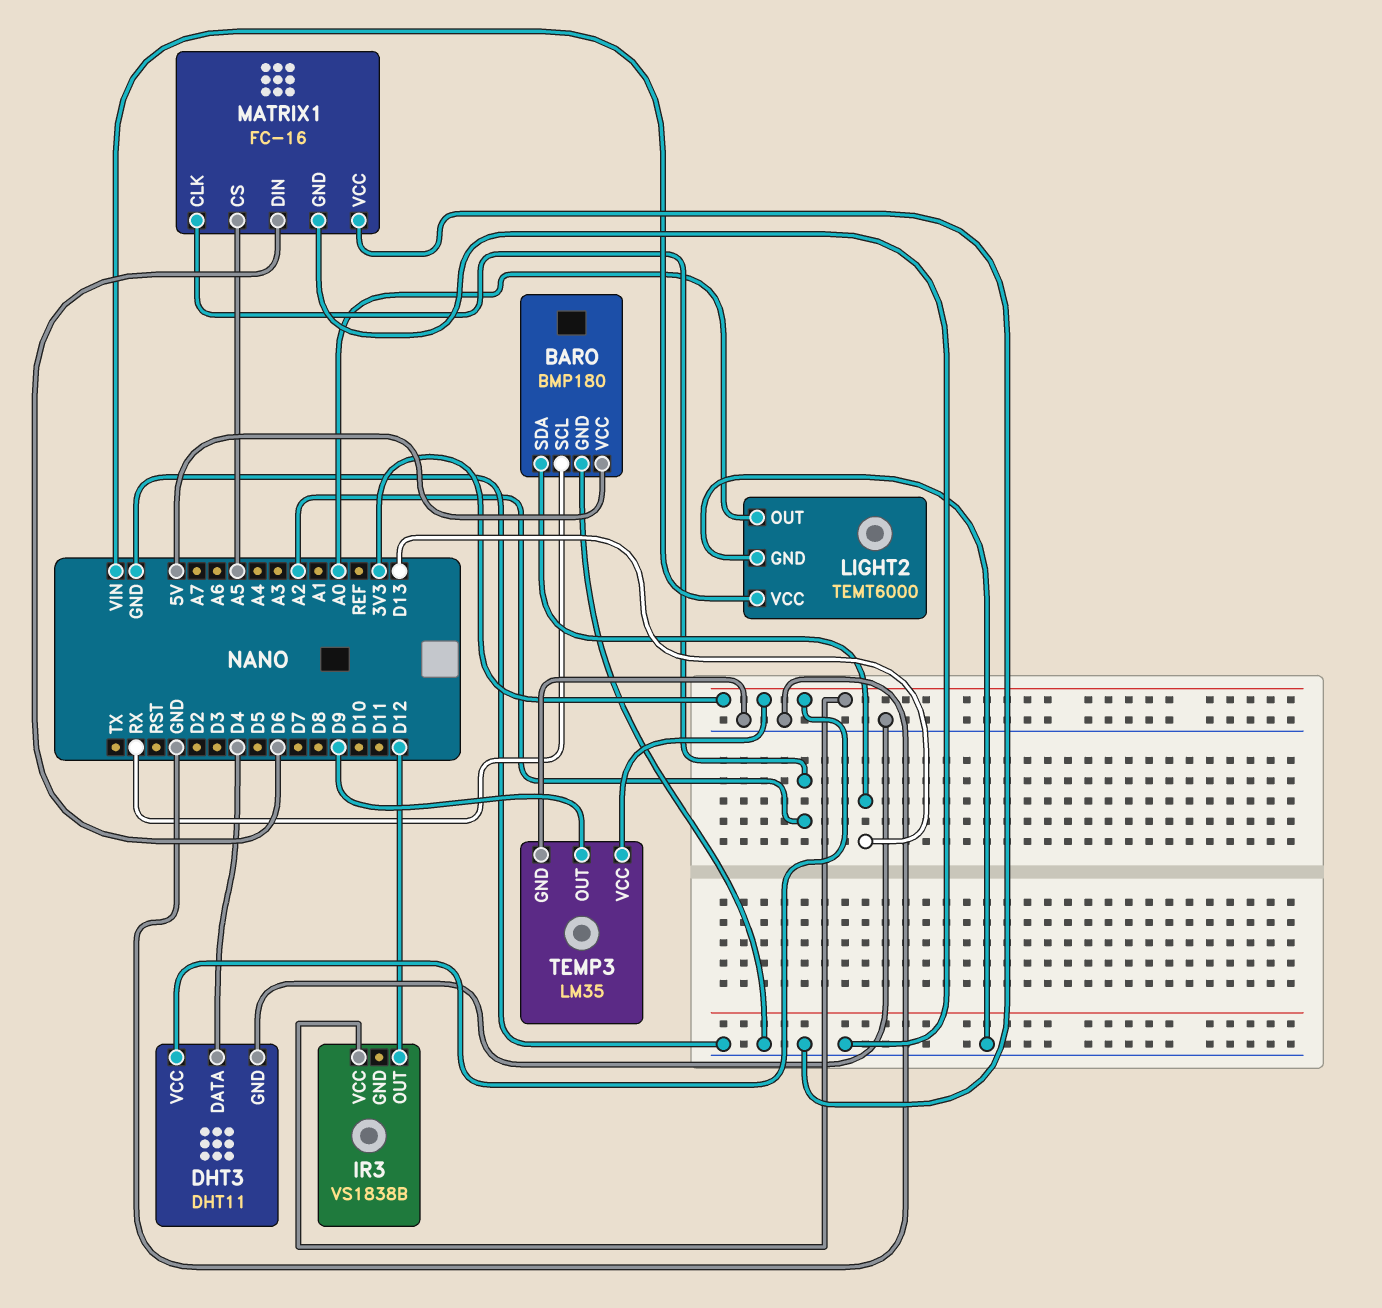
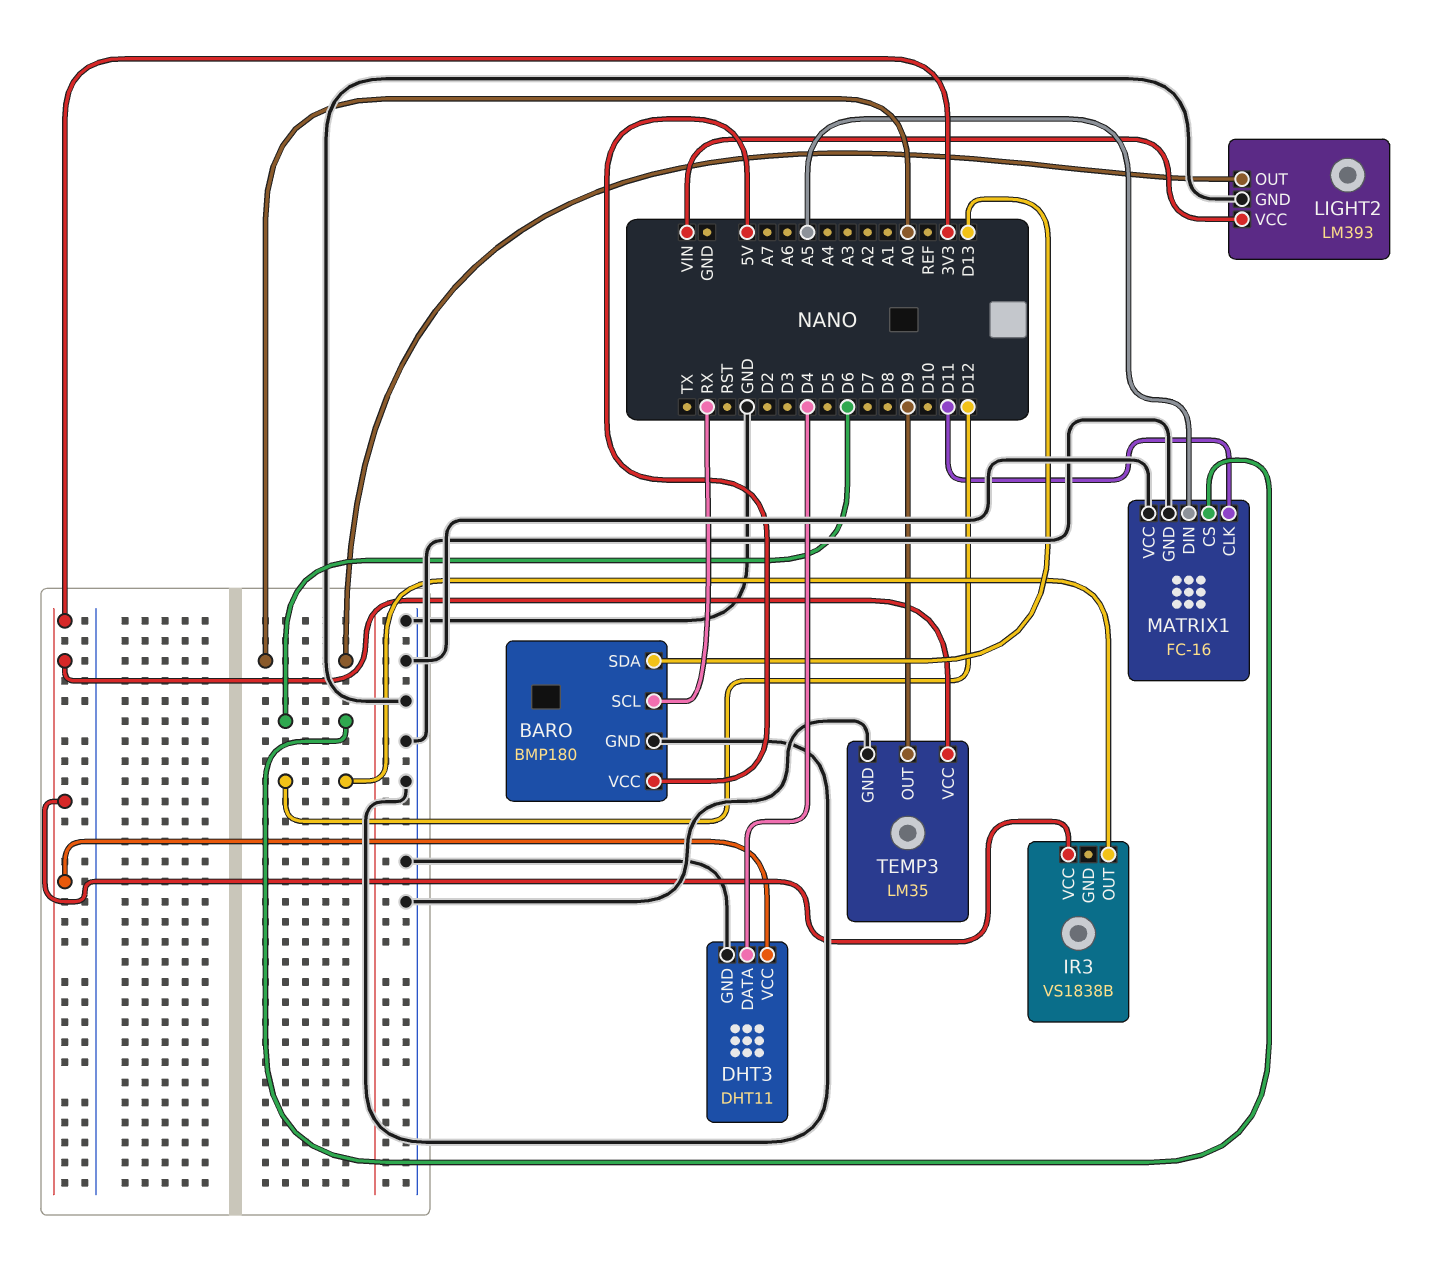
LIGHT2: TEMT6000 -> LM393
MATRIX1 pin CLK: A2 -> D11
MATRIX1 pin CS: A5 -> D6
MATRIX1 pin DIN: D6 -> A5

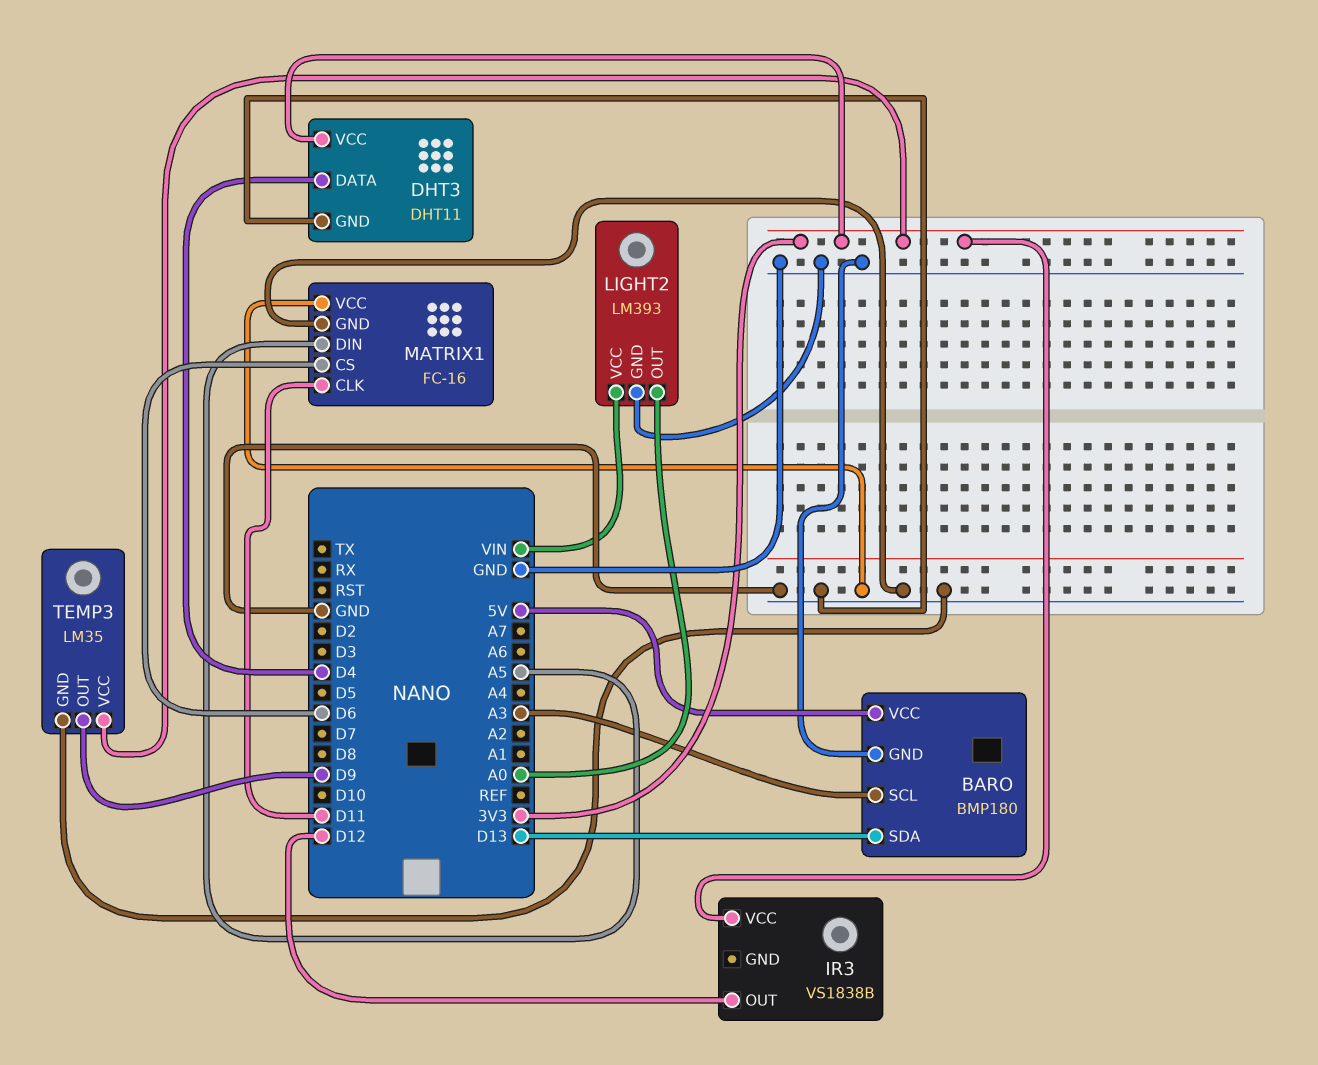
BARO pin SCL: RX -> A3

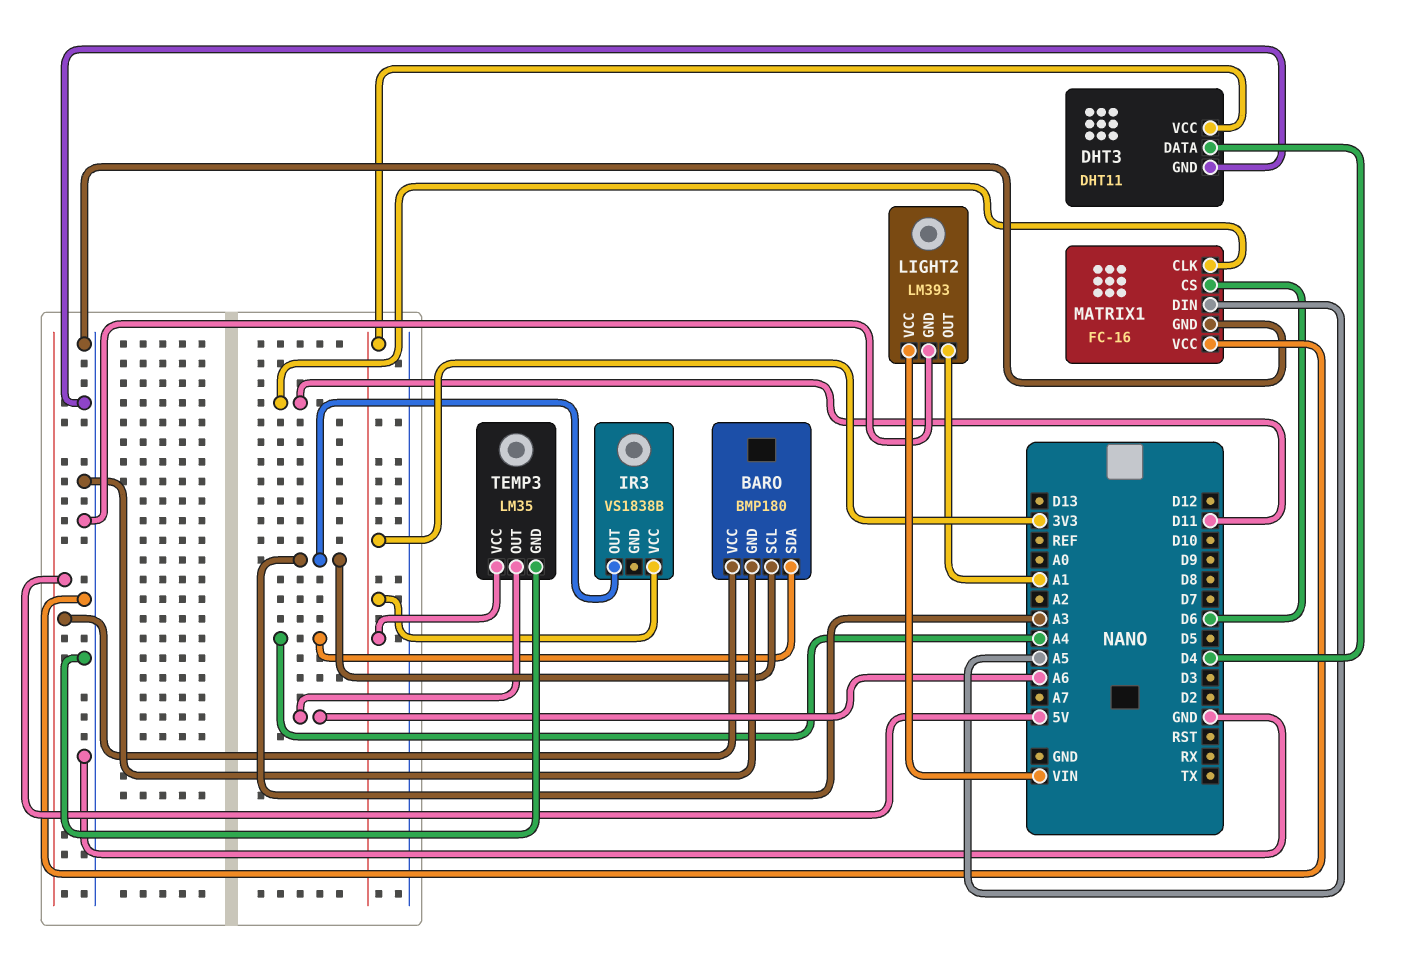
BARO pin SDA: D13 -> A4
IR3 pin OUT: D12 -> A3
LIGHT2 pin OUT: A0 -> A1
TEMP3 pin OUT: D9 -> A6

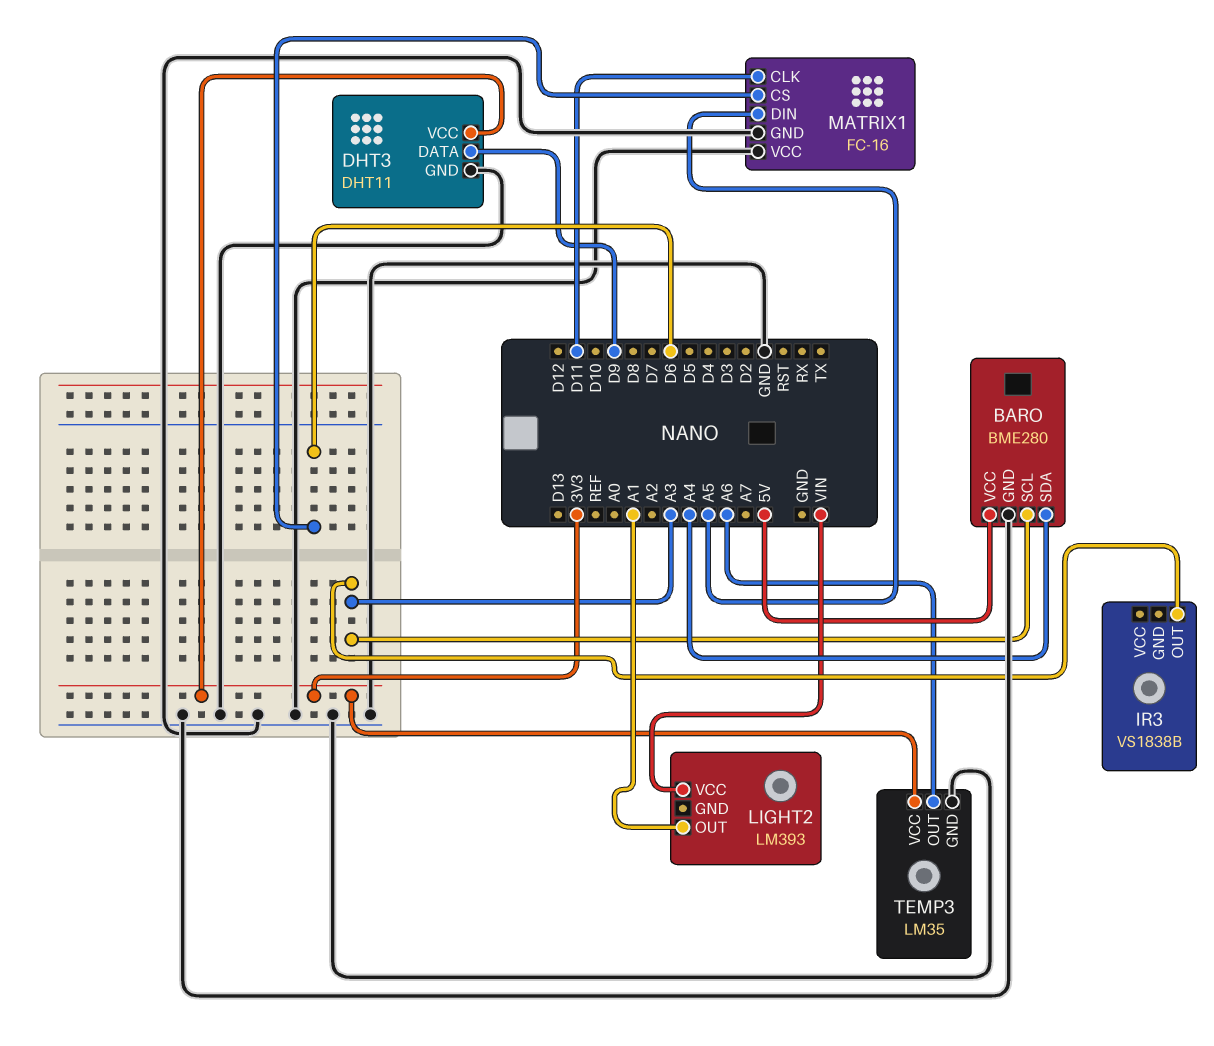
BARO: BMP180 -> BME280
DHT3 pin DATA: D4 -> D9
IR3 pin VCC: 3V3 -> none
LIGHT2 pin GND: GND -> none

